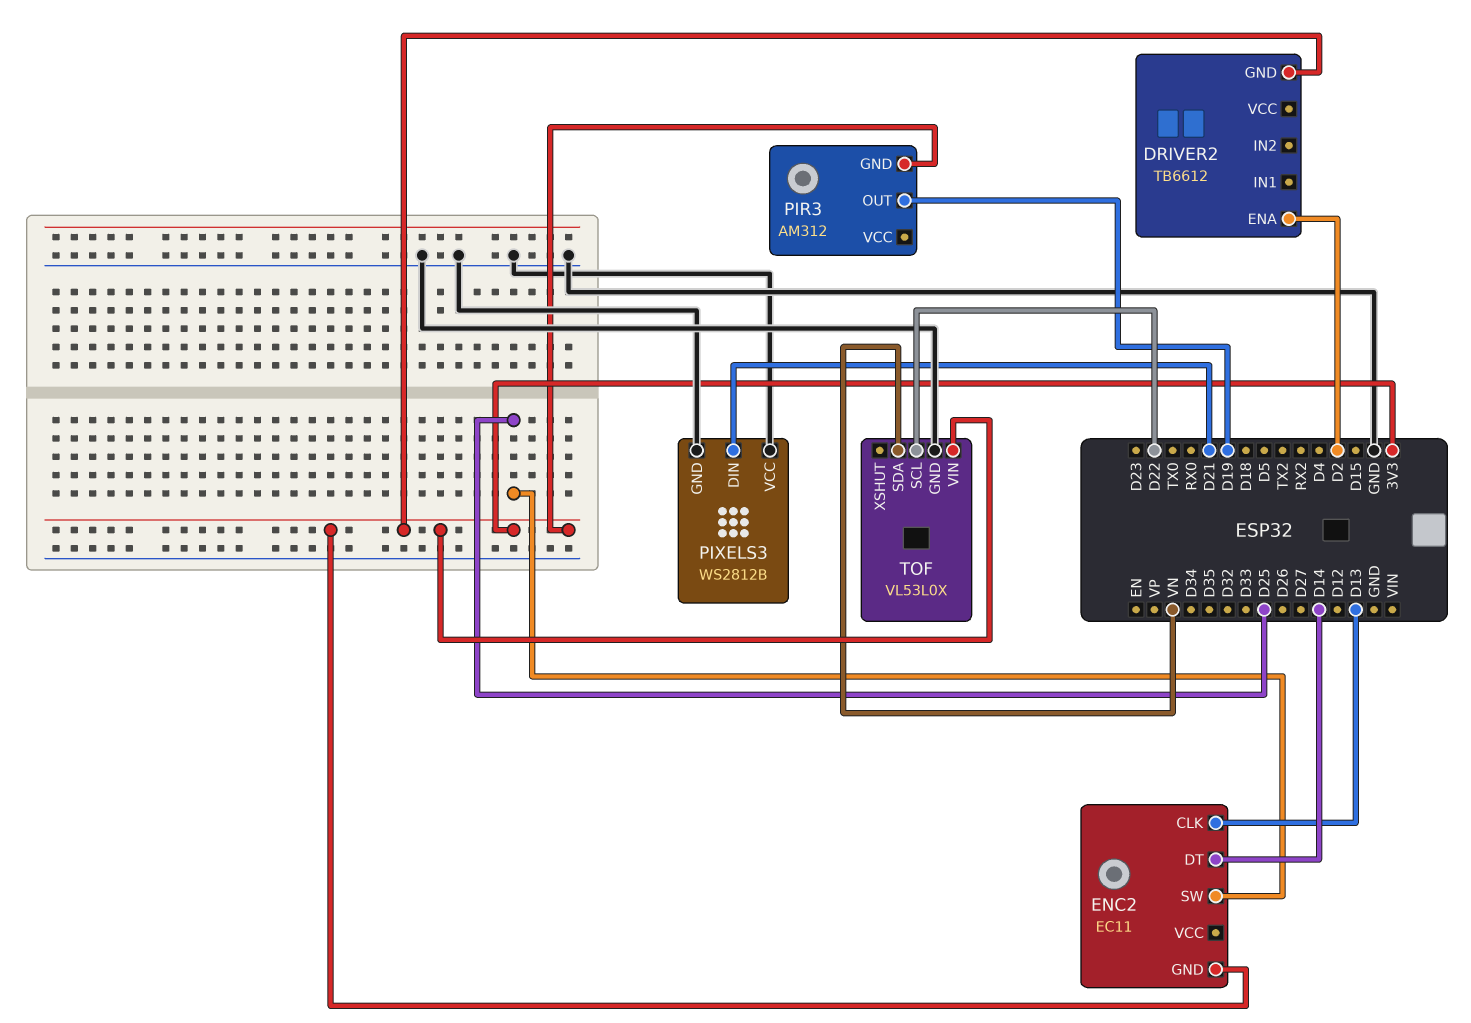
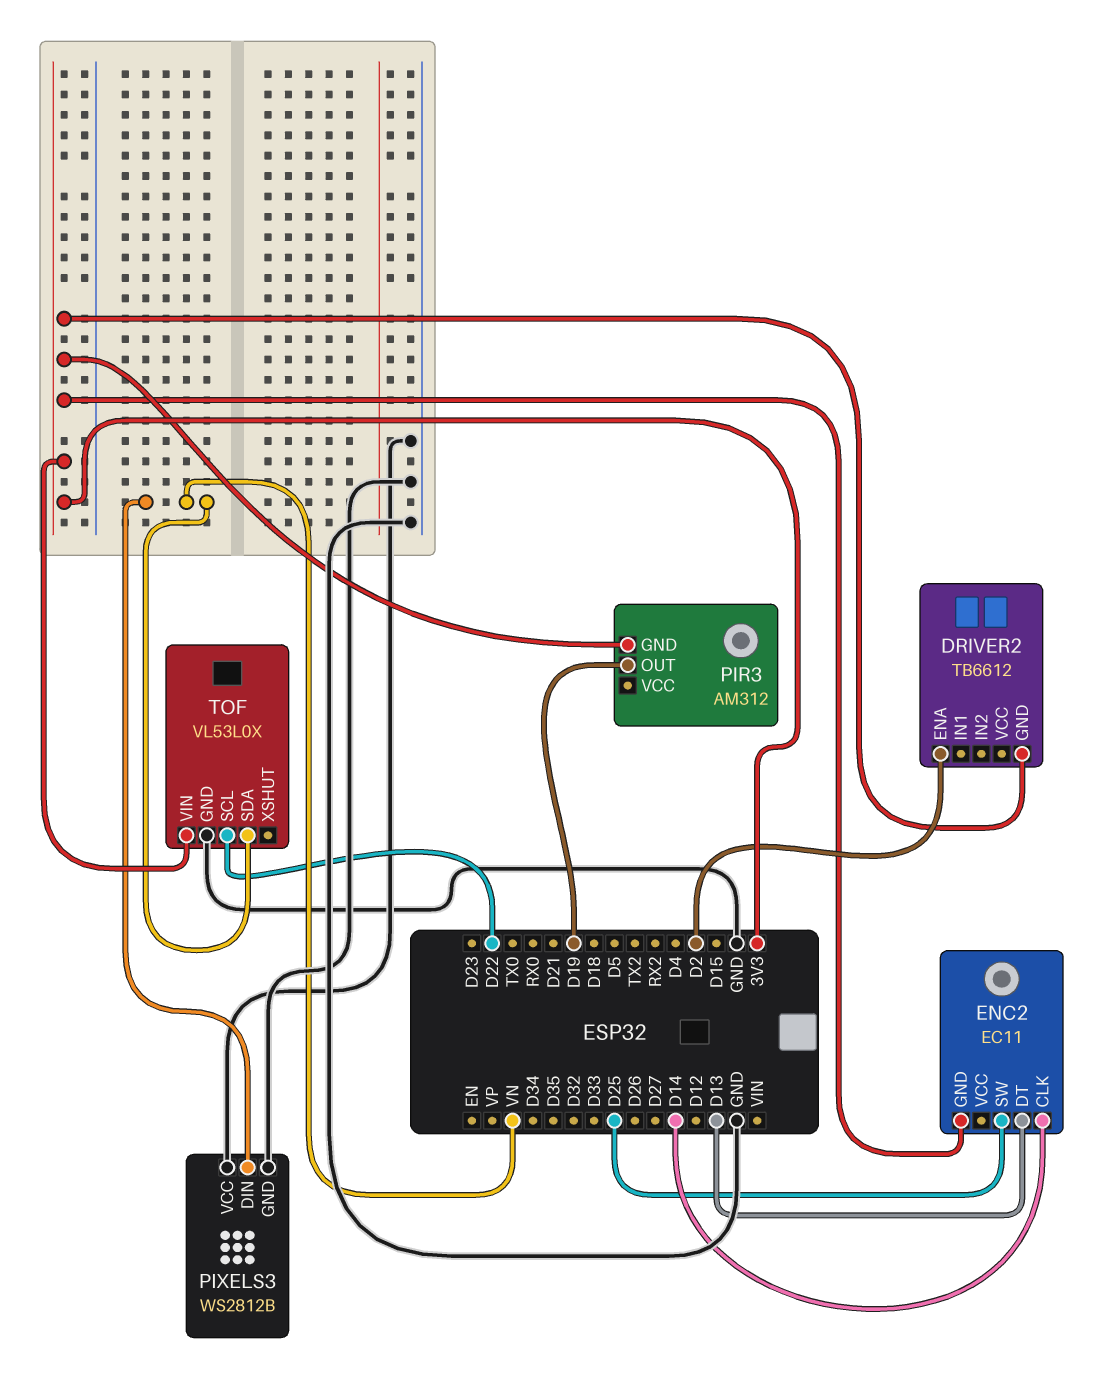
ENC2 pin CLK: D13 -> D14
ENC2 pin DT: D14 -> D13
PIXELS3 pin DIN: D21 -> VN

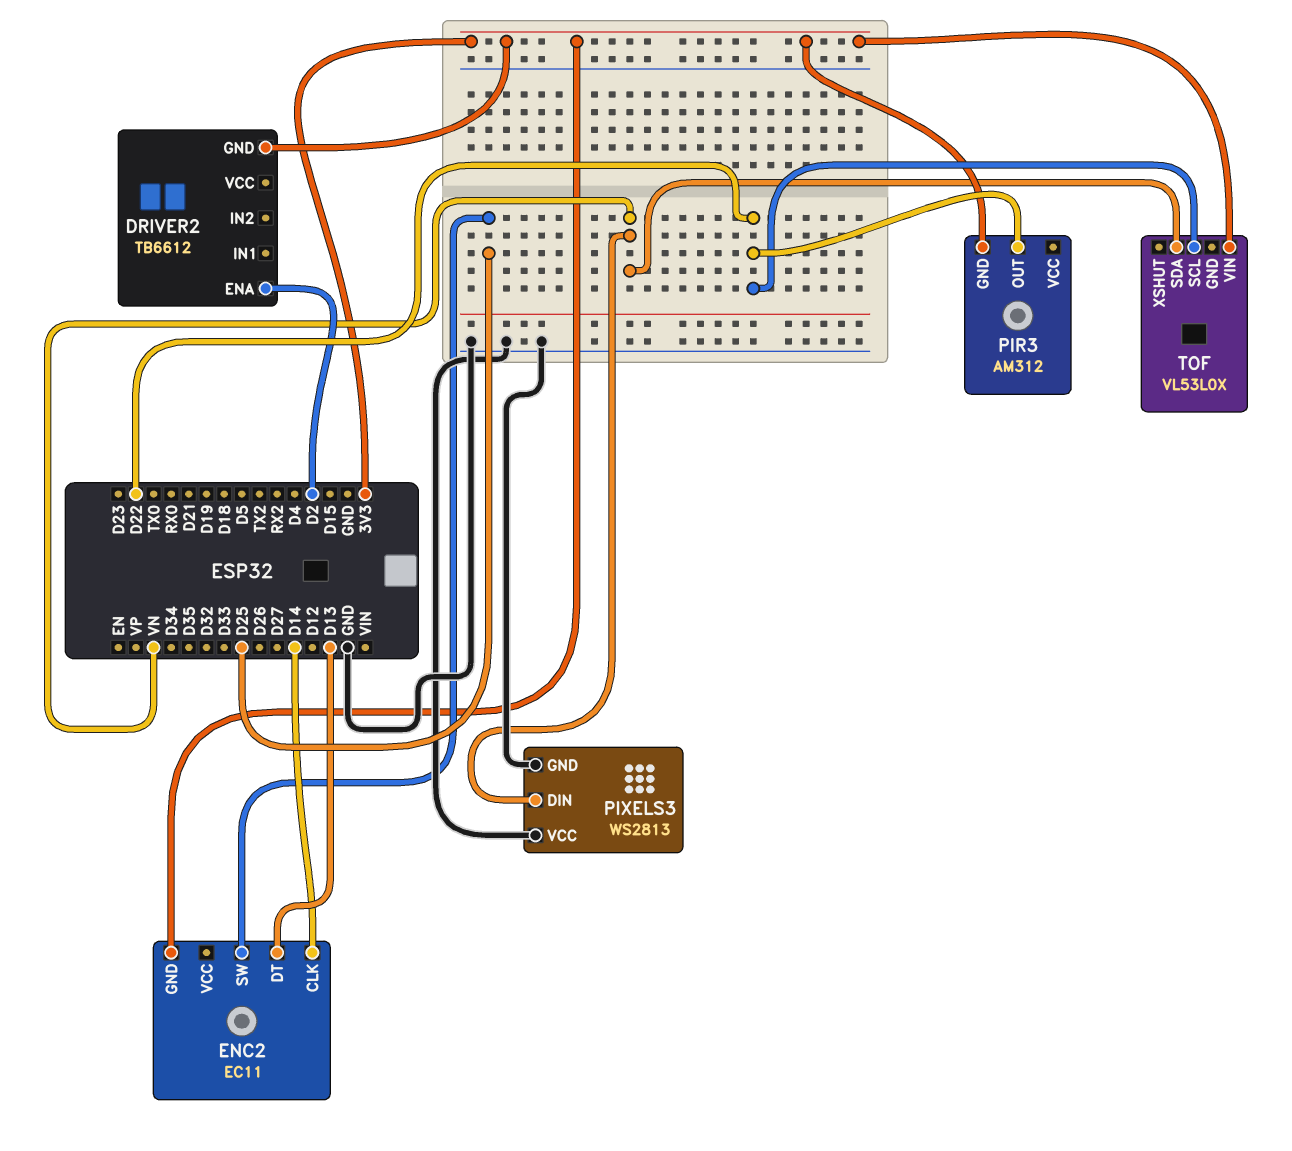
PIR3 pin OUT: D19 -> D22
PIXELS3: WS2812B -> WS2813
TOF pin GND: GND -> none

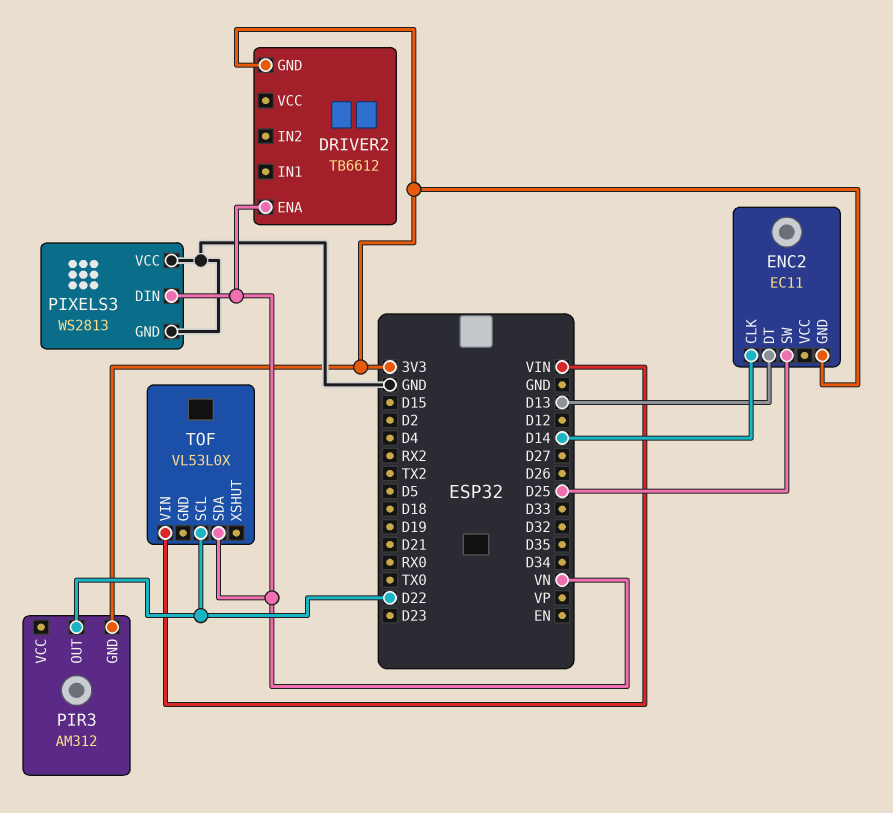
DRIVER2 pin ENA: D2 -> VN
TOF pin VIN: 3V3 -> VIN

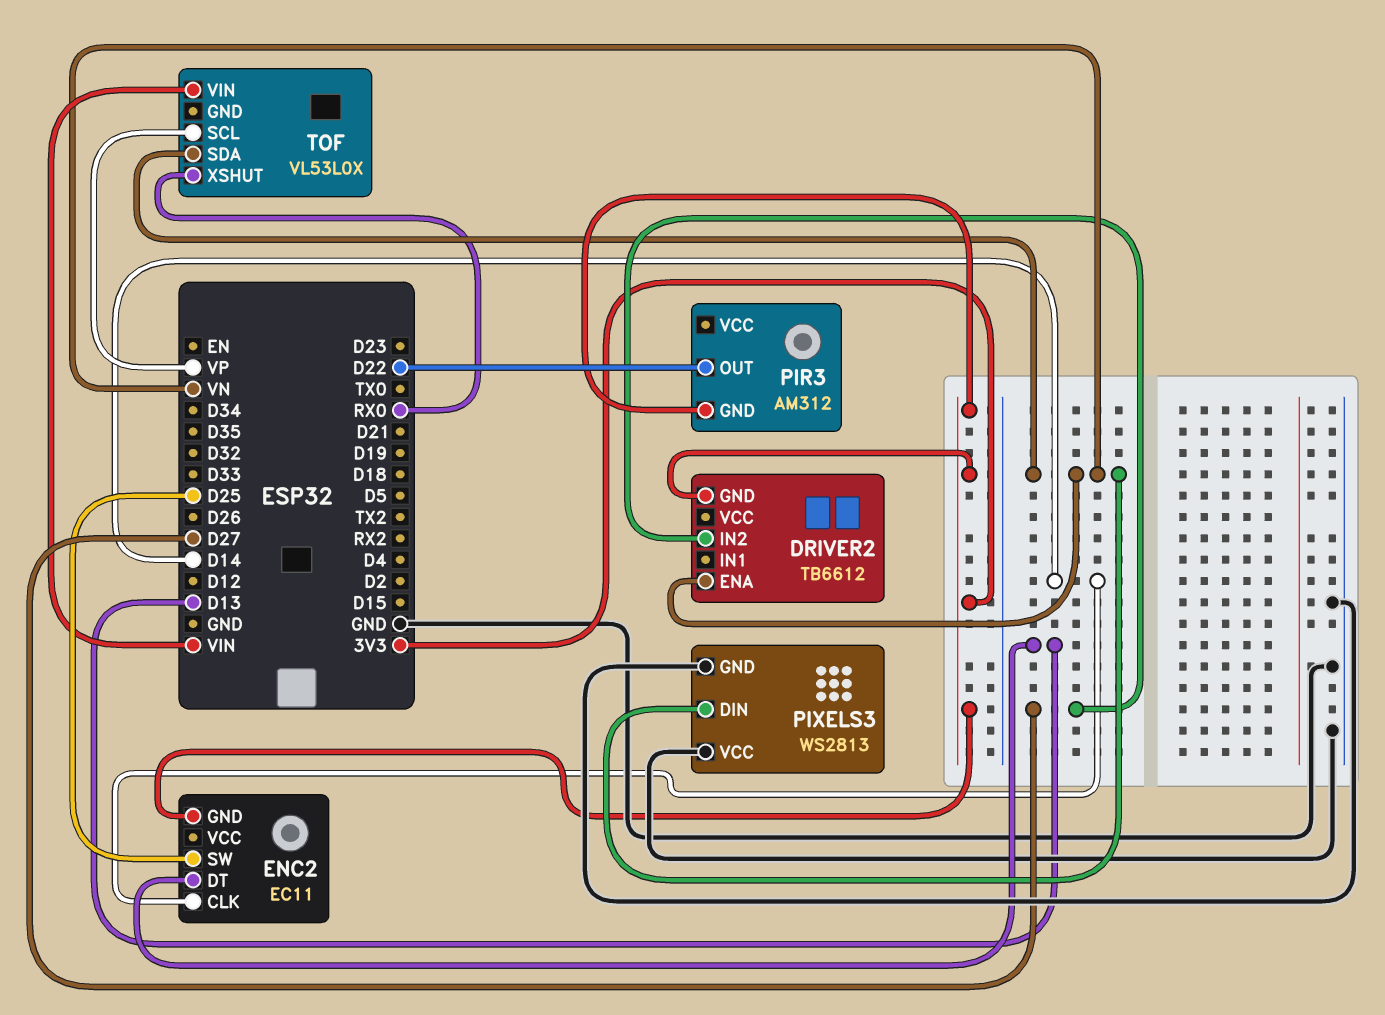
DRIVER2 pin IN2: none -> D27
TOF pin SCL: D22 -> VP
TOF pin XSHUT: none -> RX0

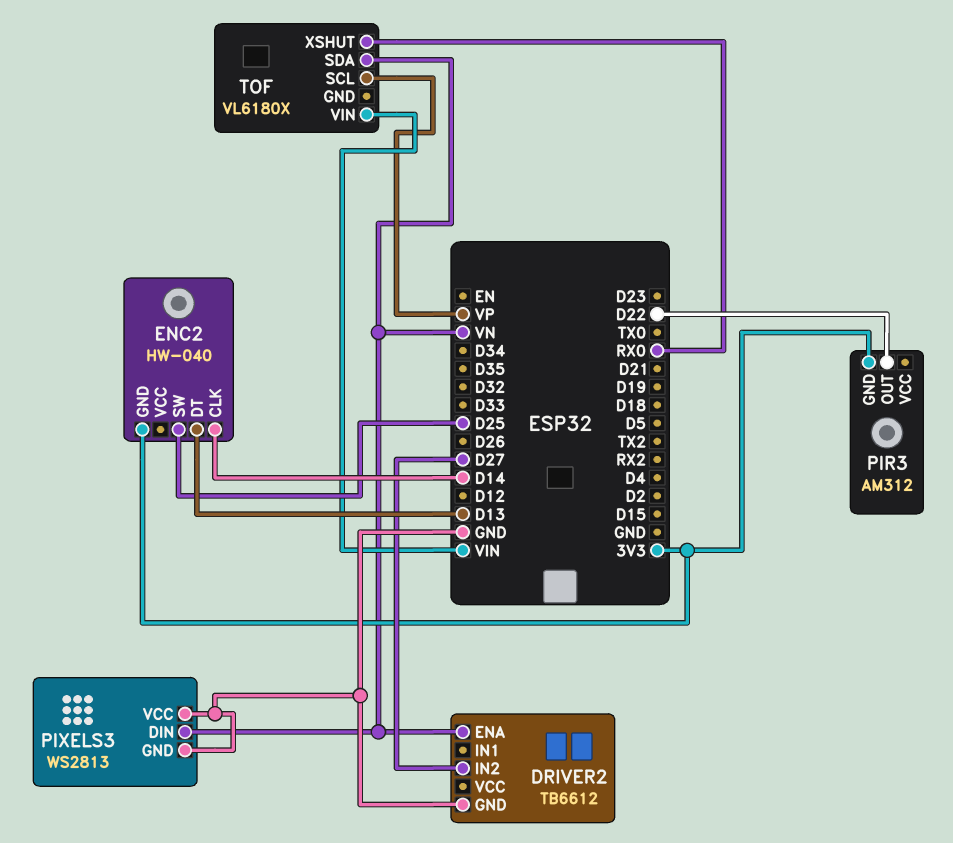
DRIVER2 pin GND: 3V3 -> GND
ENC2: EC11 -> HW-040
TOF: VL53L0X -> VL6180X

